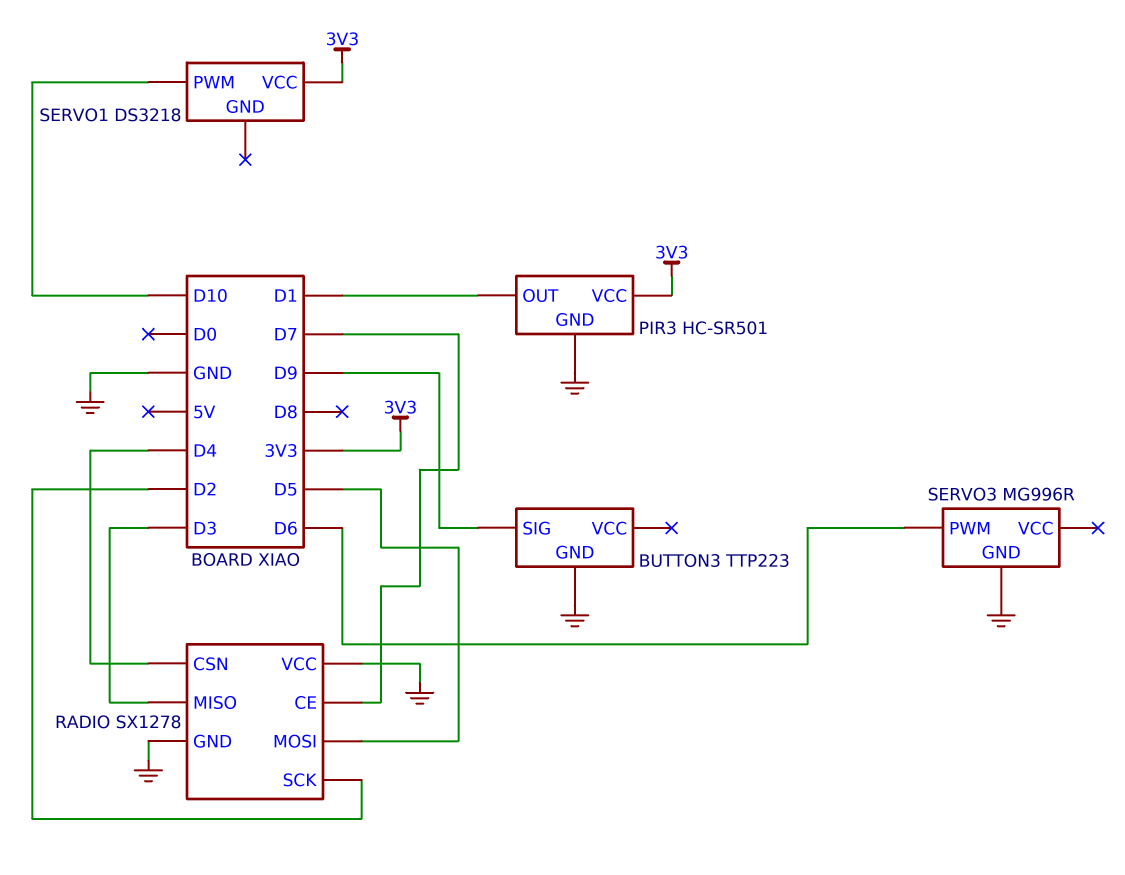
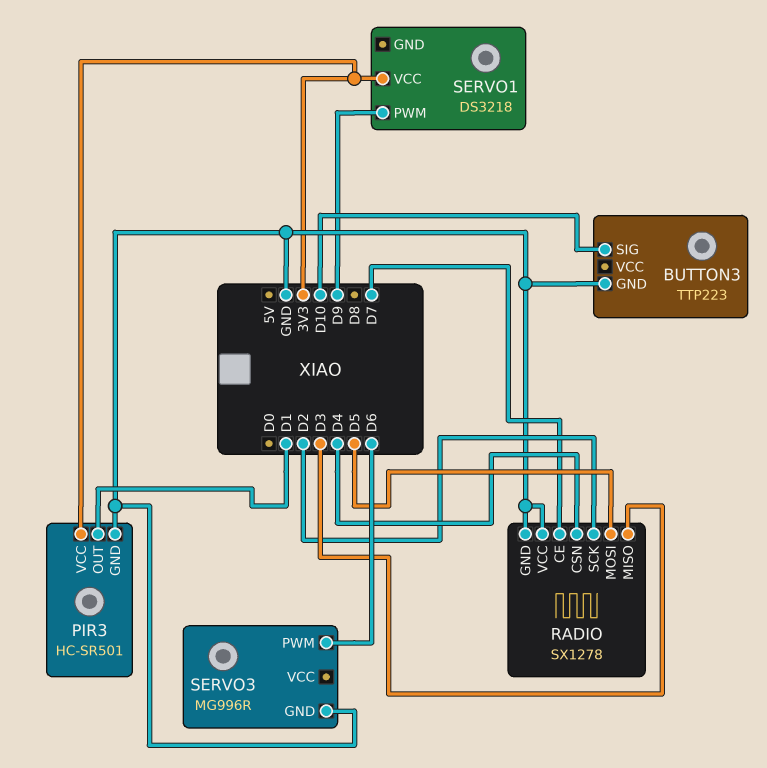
BUTTON3 pin SIG: D9 -> D10
SERVO1 pin PWM: D10 -> D9

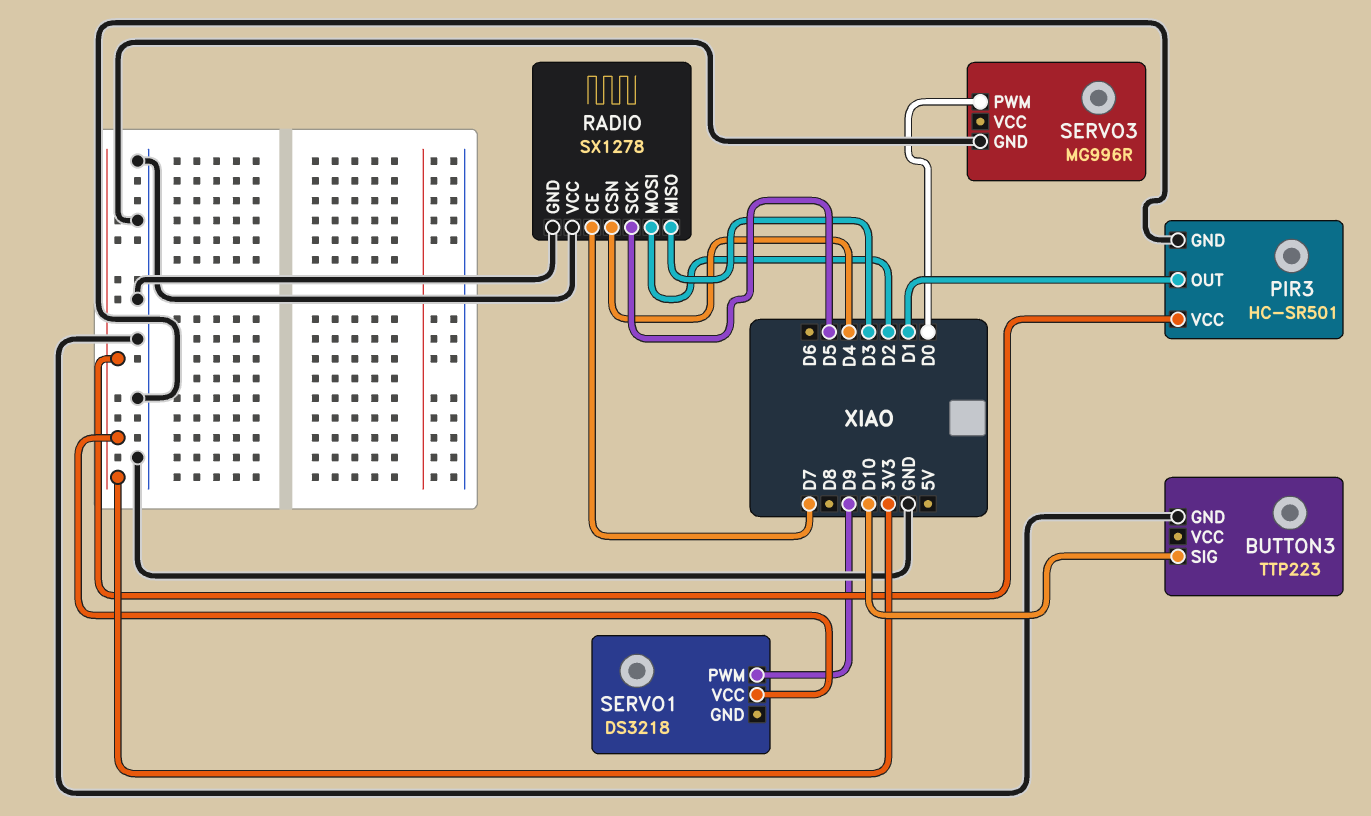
RADIO pin MOSI: D5 -> D2
RADIO pin SCK: D2 -> D5
SERVO3 pin PWM: D6 -> D0

